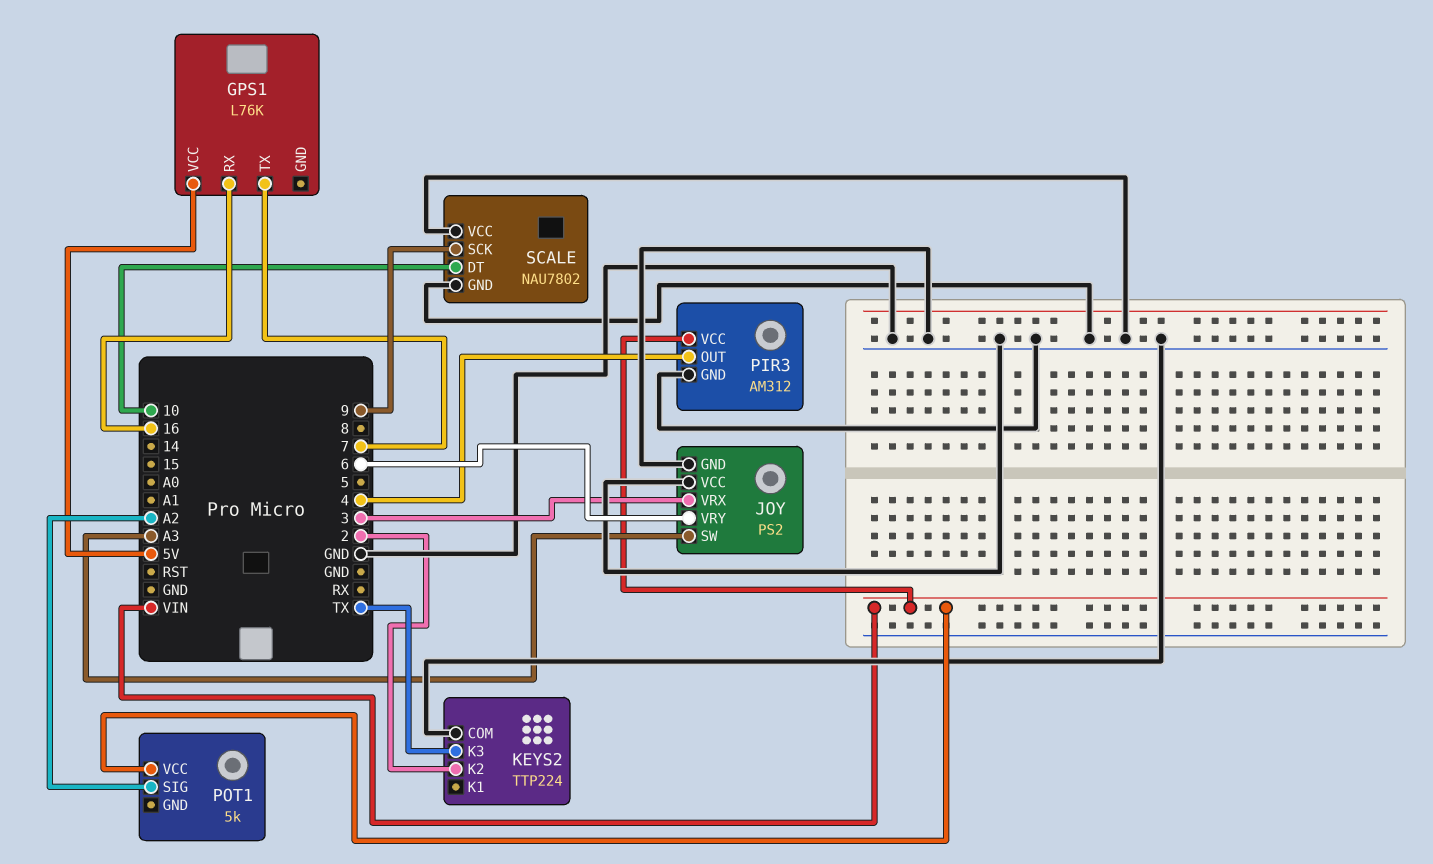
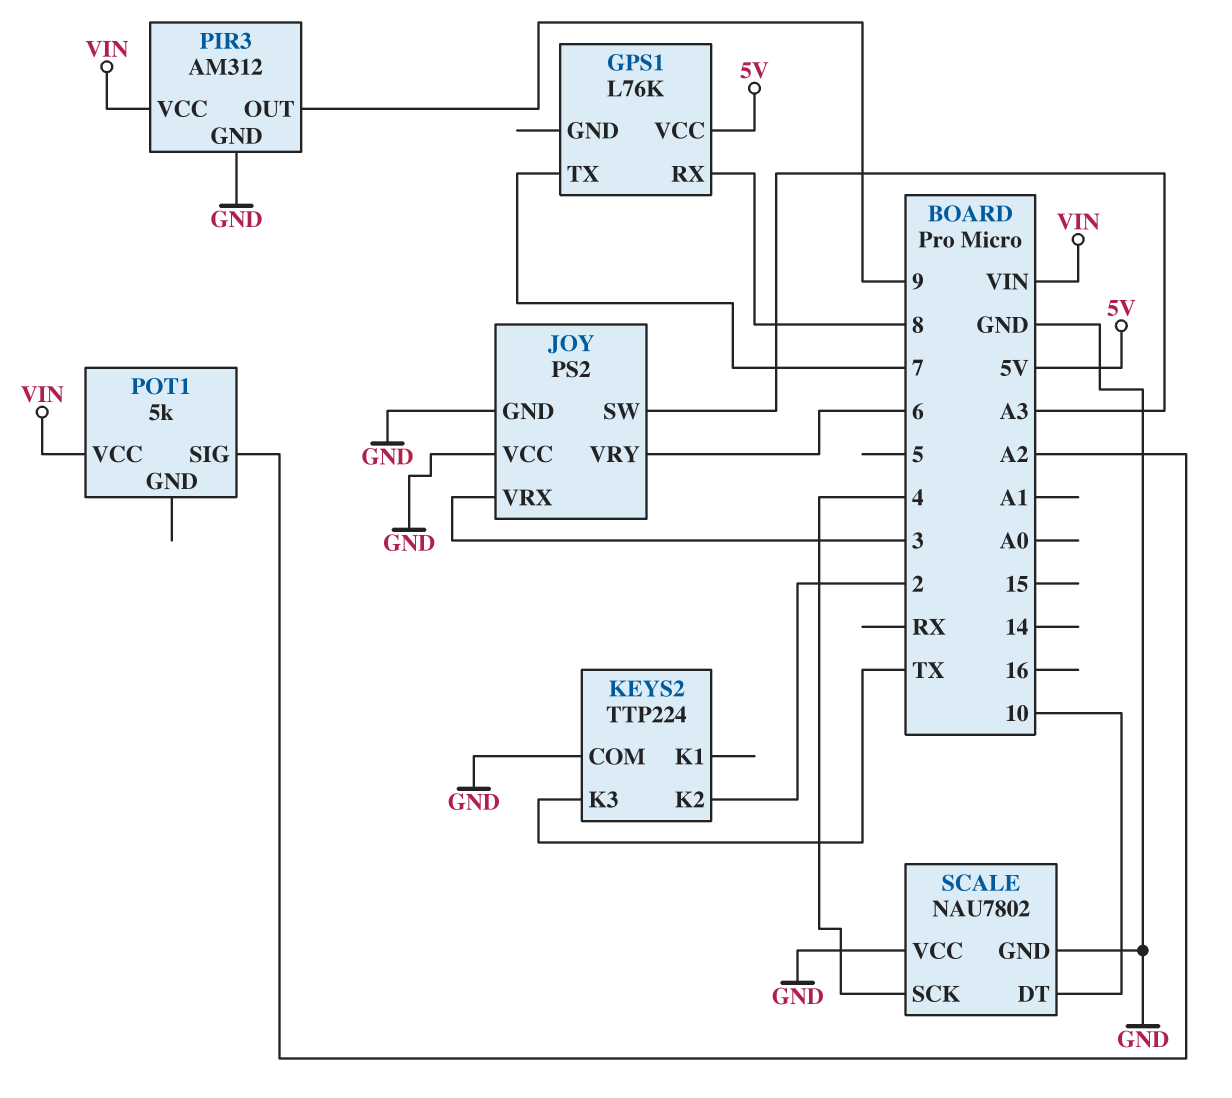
GPS1 pin RX: 16 -> 8
PIR3 pin OUT: 4 -> 9
SCALE pin SCK: 9 -> 4

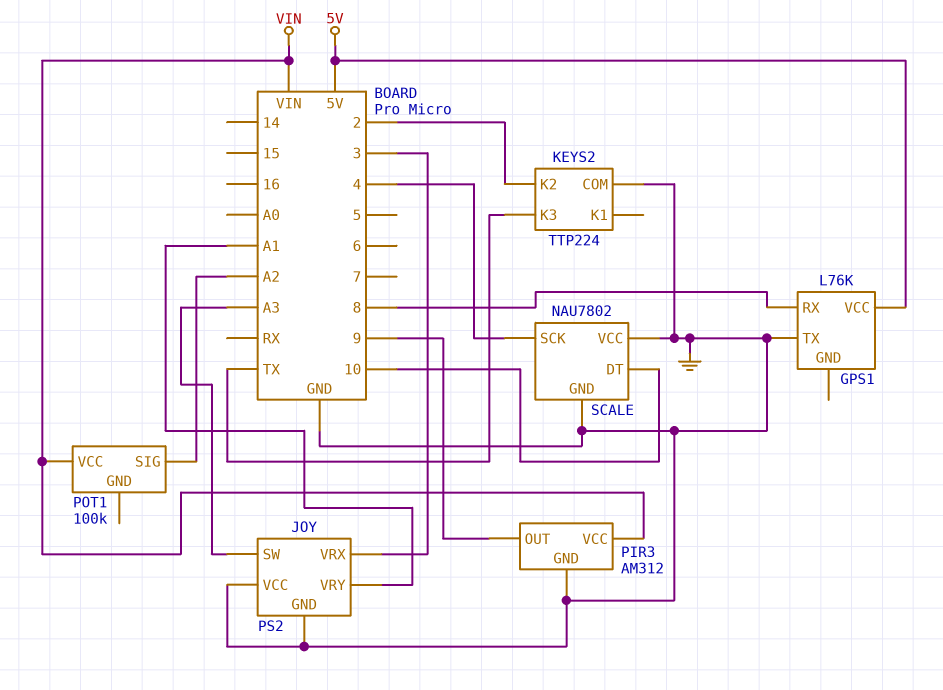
GPS1 pin TX: 7 -> GND
JOY pin VRY: 6 -> A1
POT1: 5k -> 100k

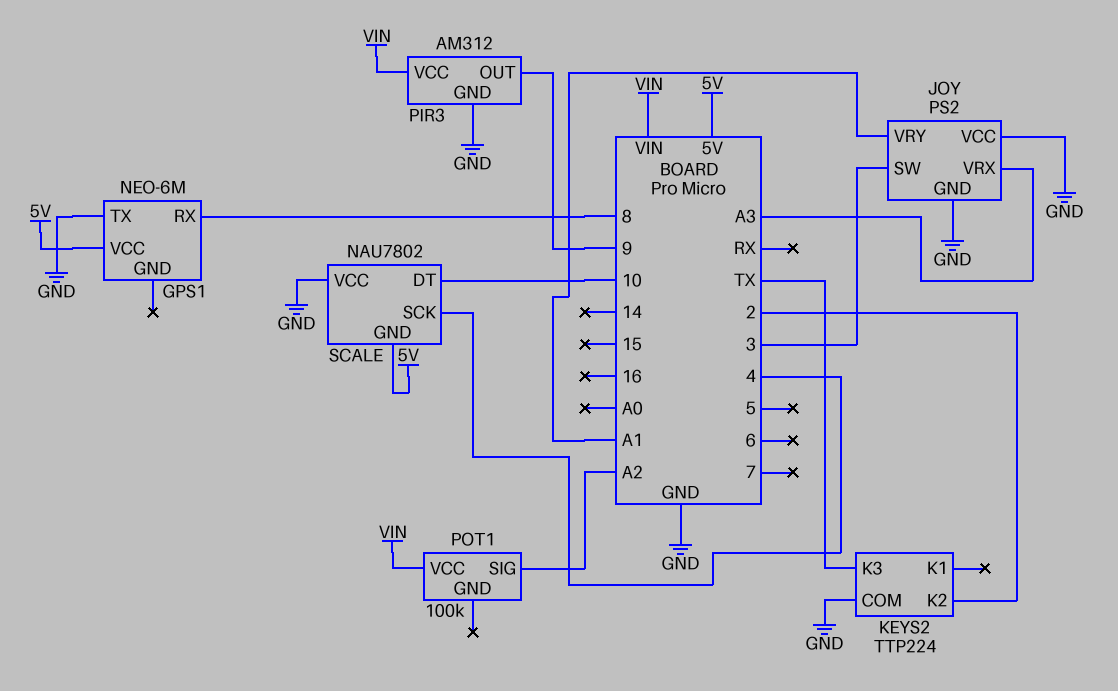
GPS1: L76K -> NEO-6M
JOY pin SW: A3 -> 3
JOY pin VRX: 3 -> A3
SCALE pin GND: GND -> 5V

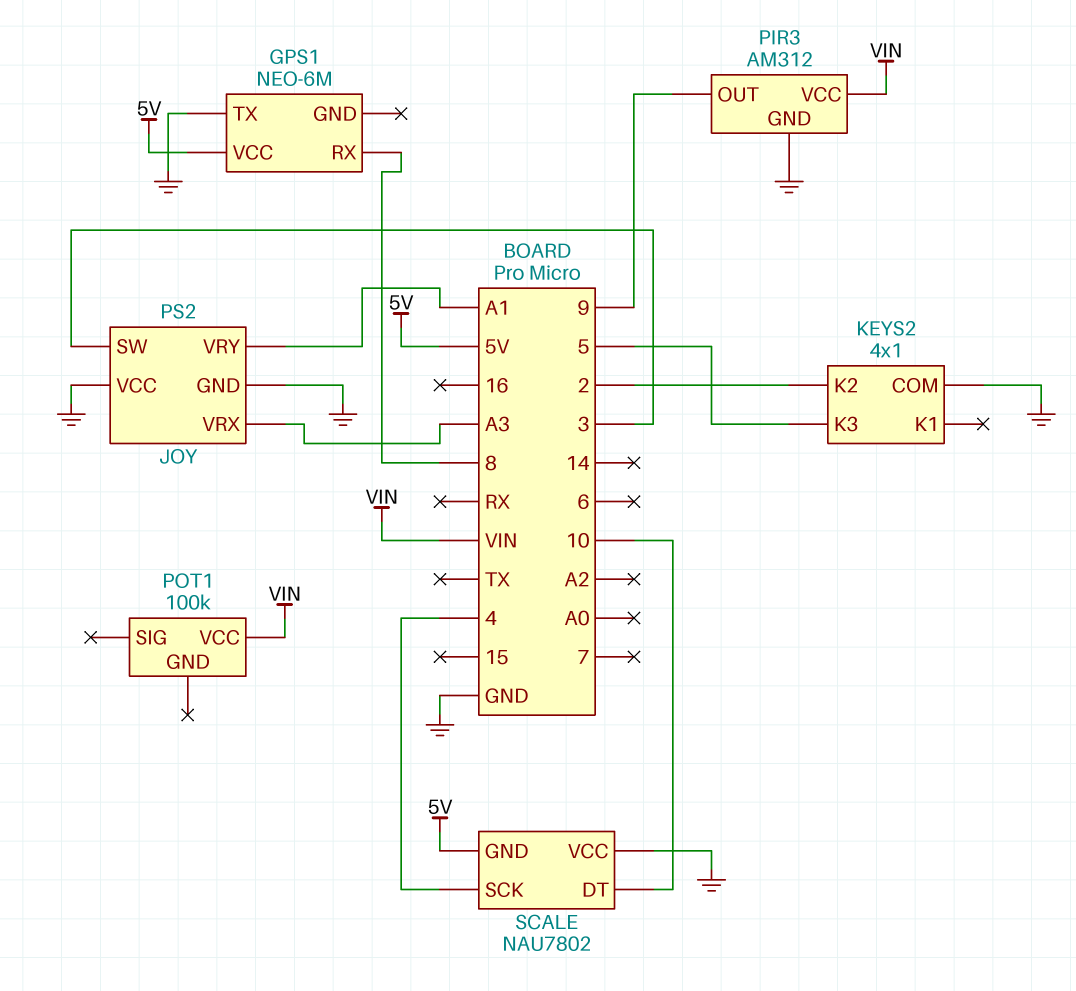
KEYS2: TTP224 -> 4x1
KEYS2 pin K3: TX -> 5
POT1 pin SIG: A2 -> none

